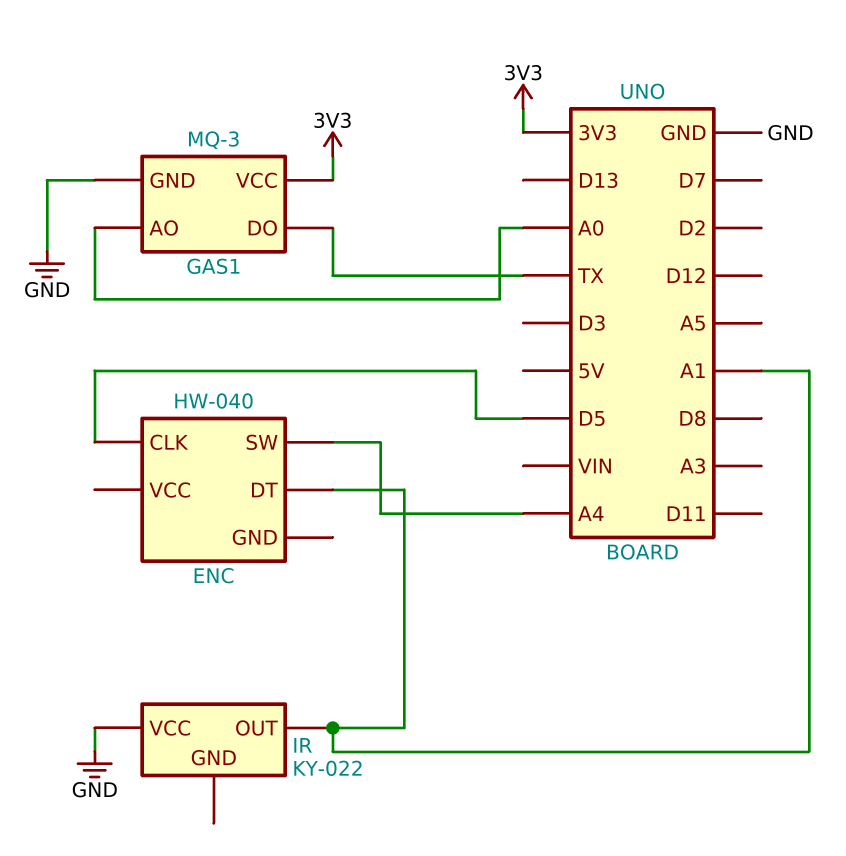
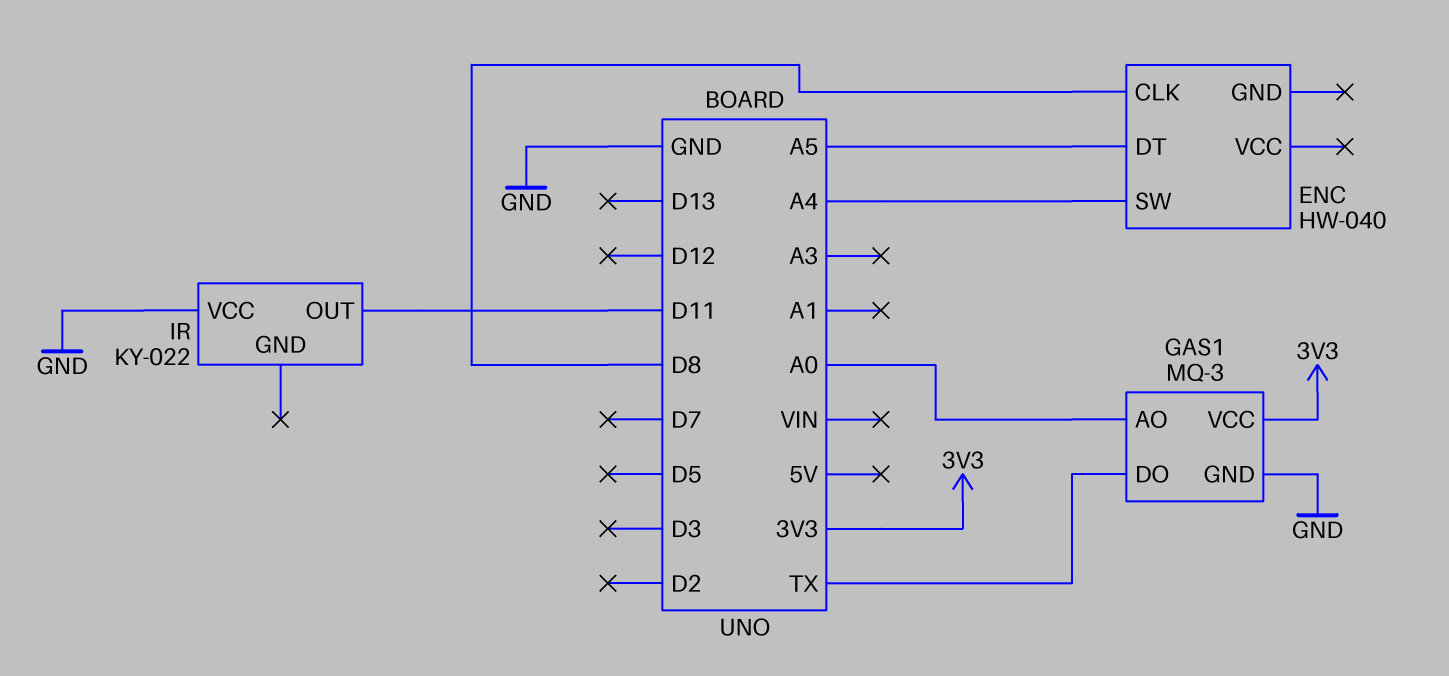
ENC pin CLK: D5 -> D8
ENC pin DT: A1 -> A5
IR pin OUT: A1 -> D11

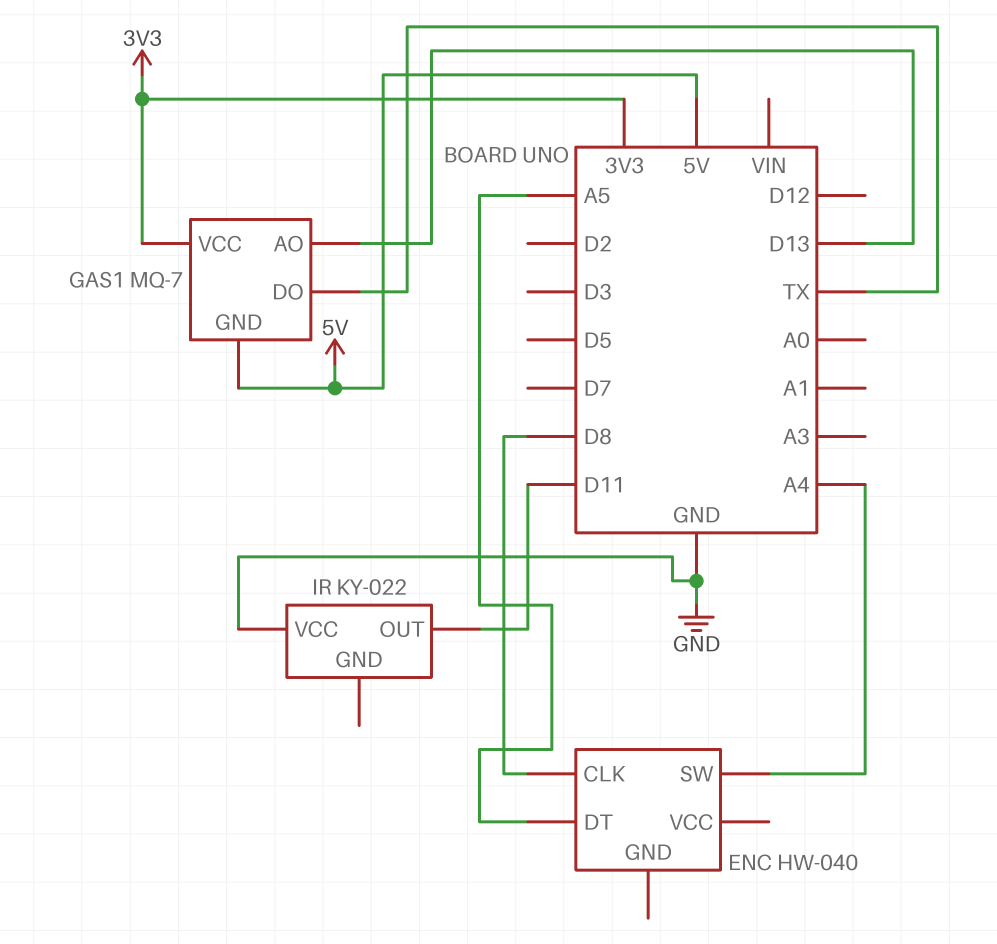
GAS1: MQ-3 -> MQ-7
GAS1 pin AO: A0 -> D13
GAS1 pin GND: GND -> 5V

